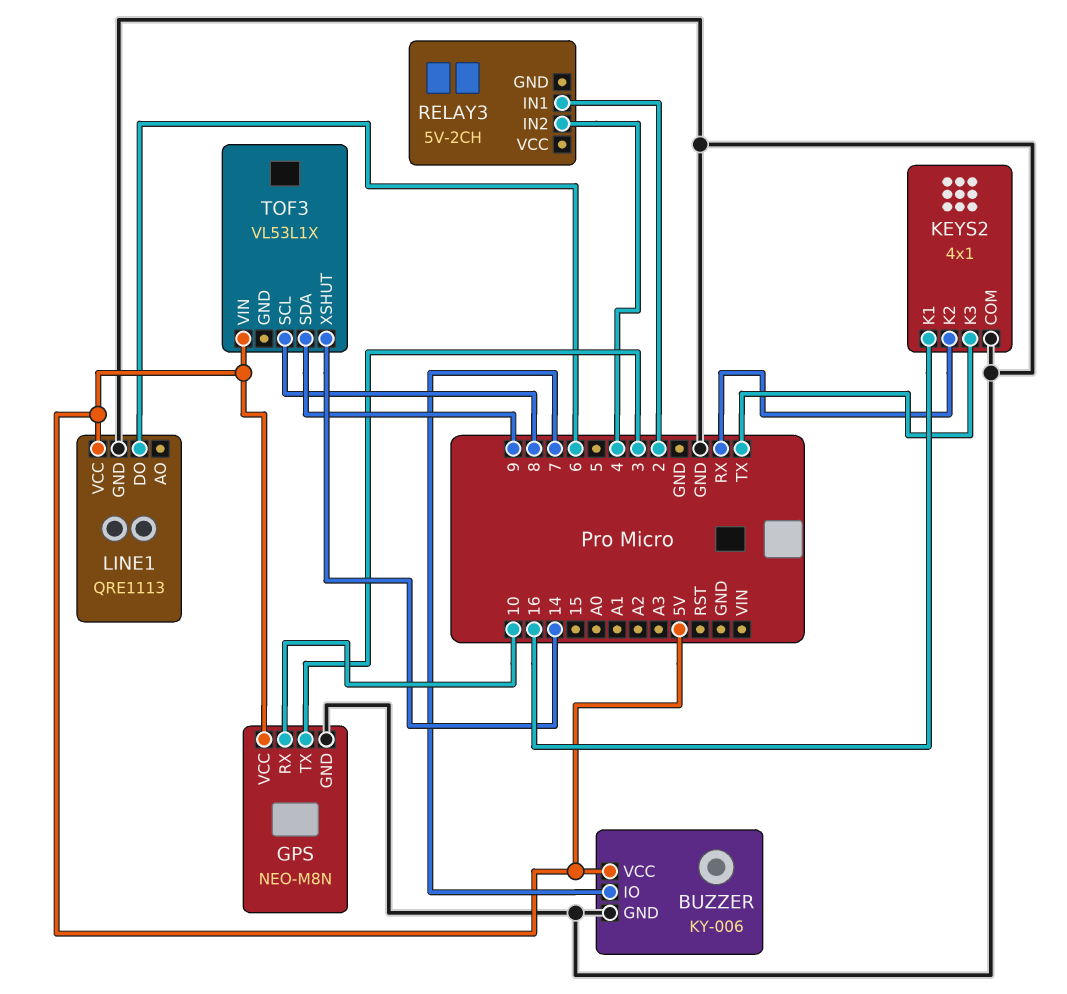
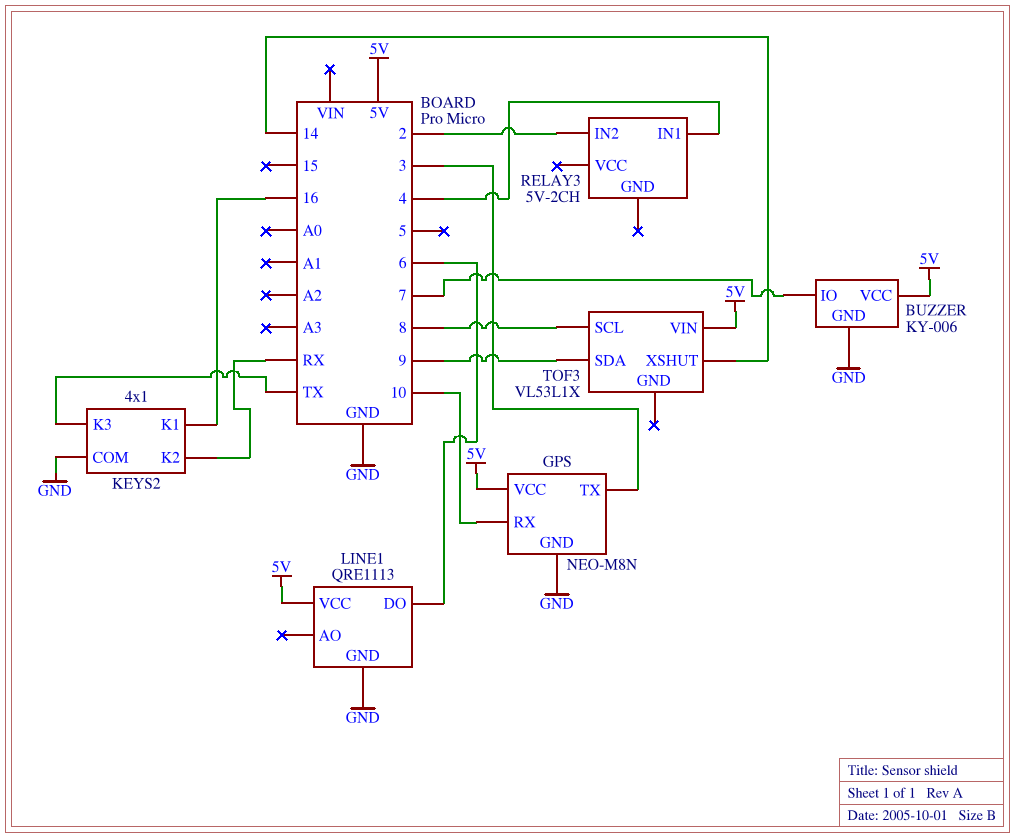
RELAY3 pin IN1: 2 -> 4
RELAY3 pin IN2: 4 -> 2

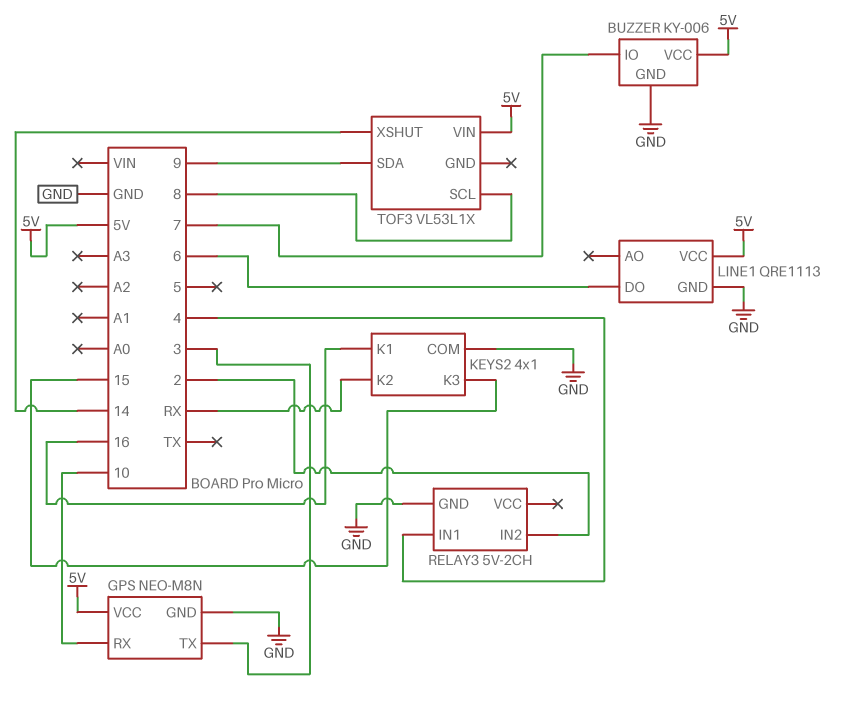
KEYS2 pin K3: TX -> 15
RELAY3 pin GND: none -> GND

